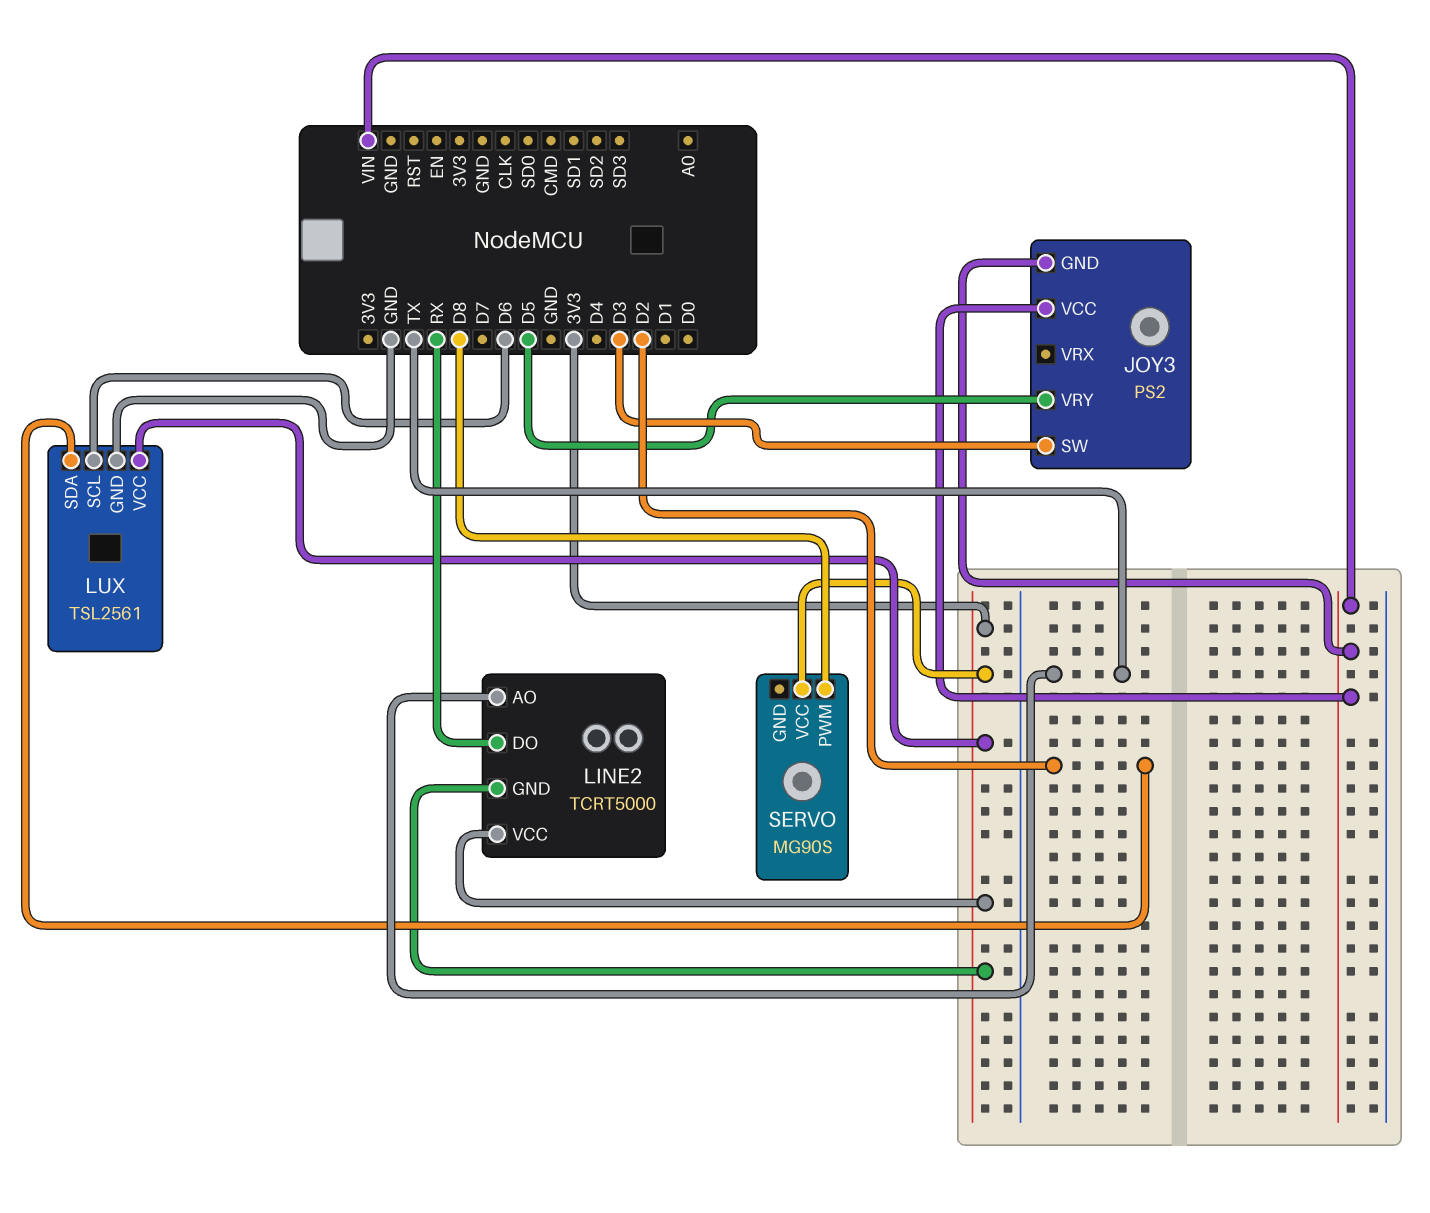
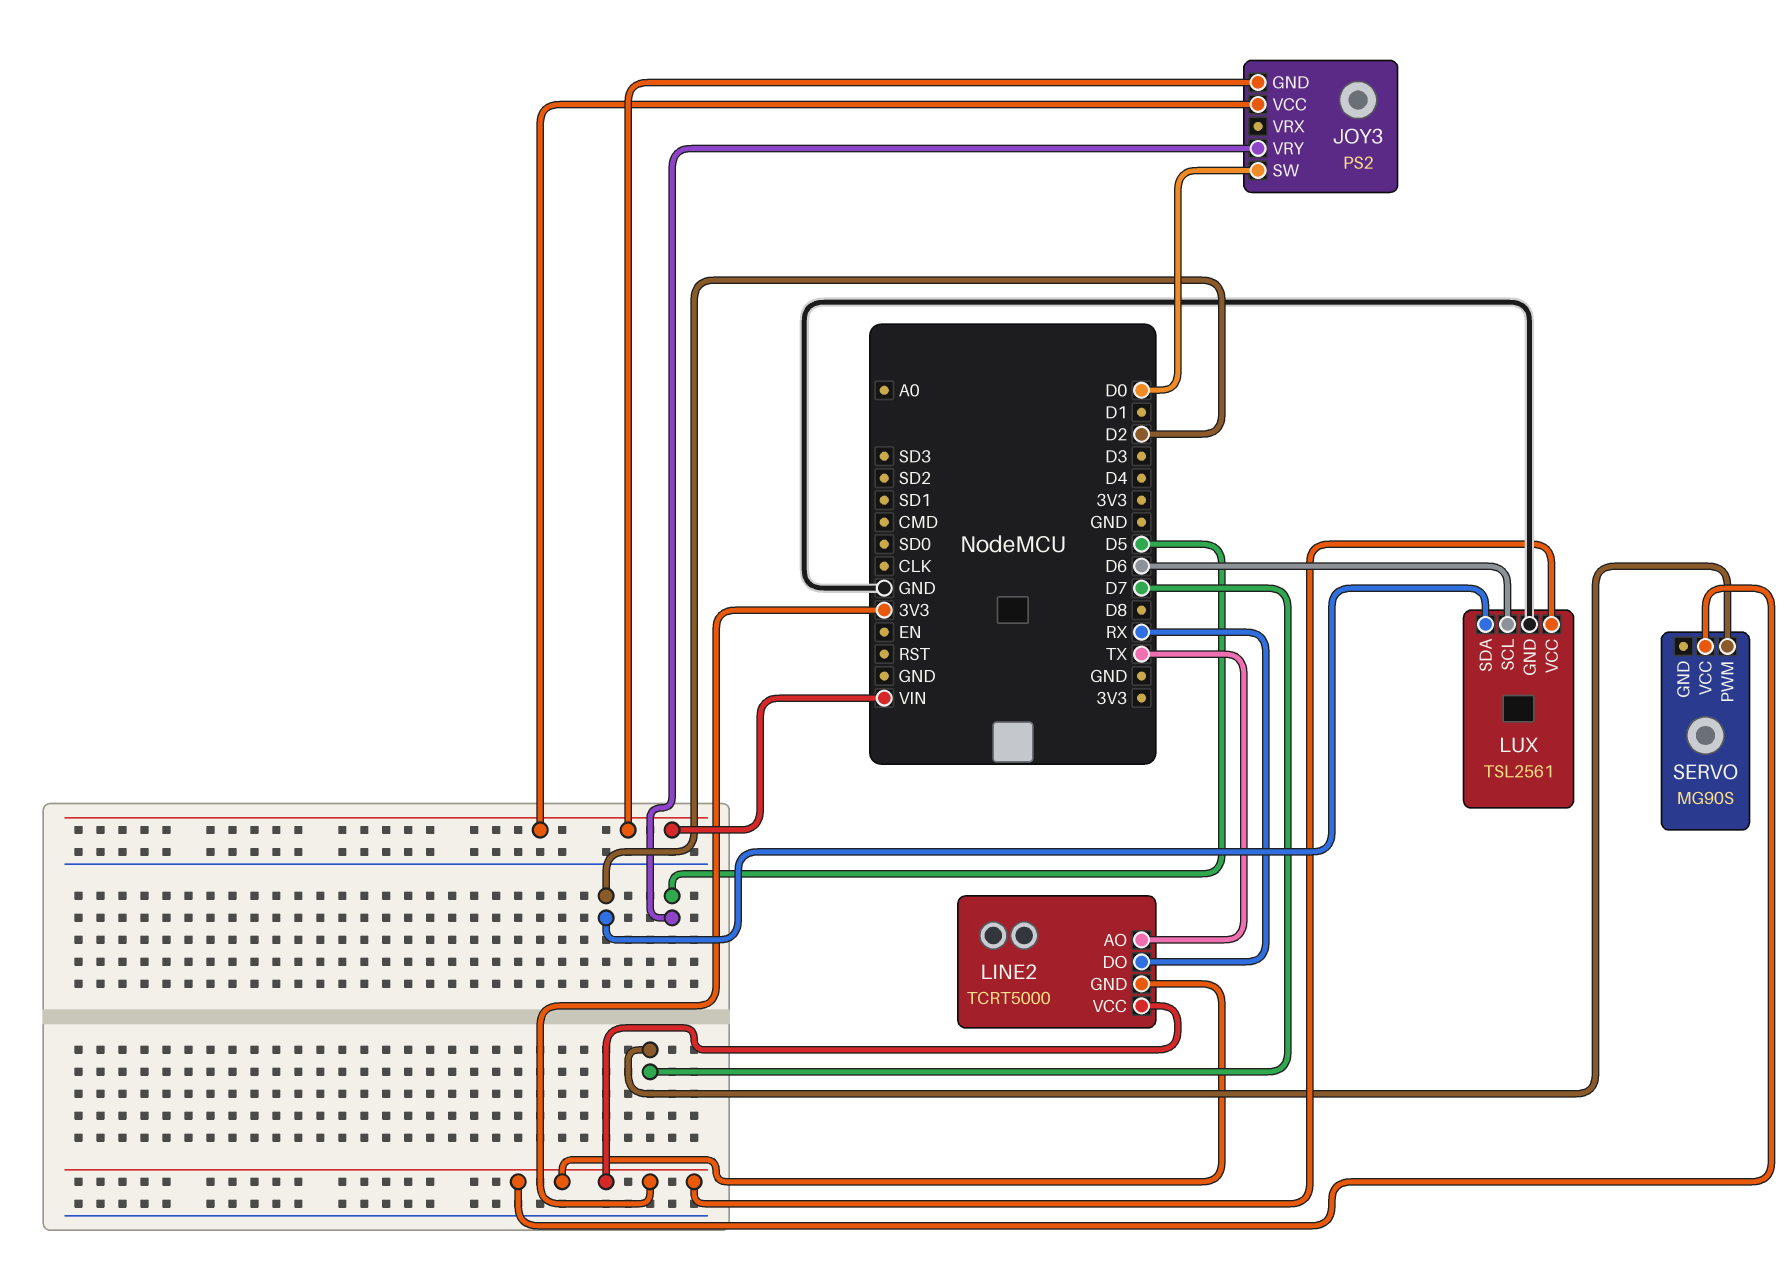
JOY3 pin SW: D3 -> D0
SERVO pin PWM: D8 -> D7

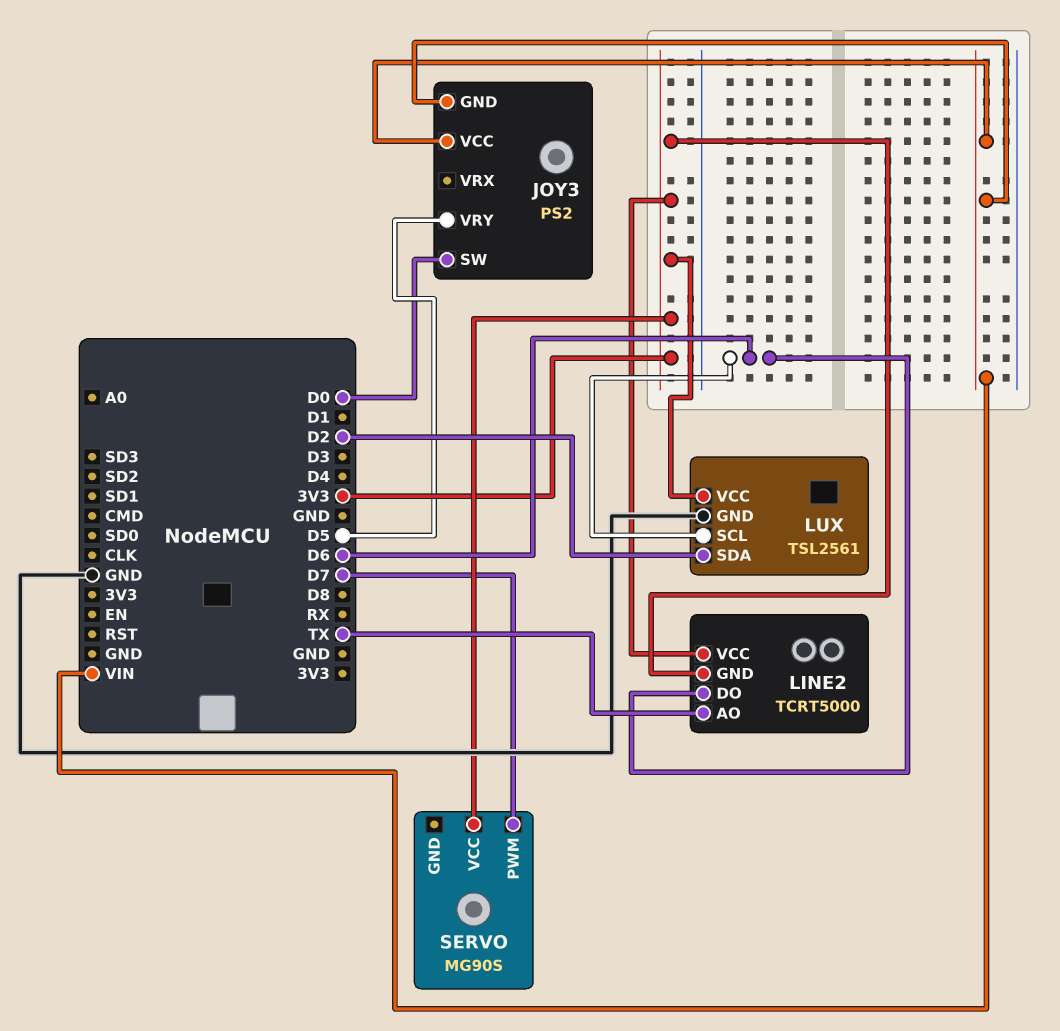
LINE2 pin DO: RX -> D6

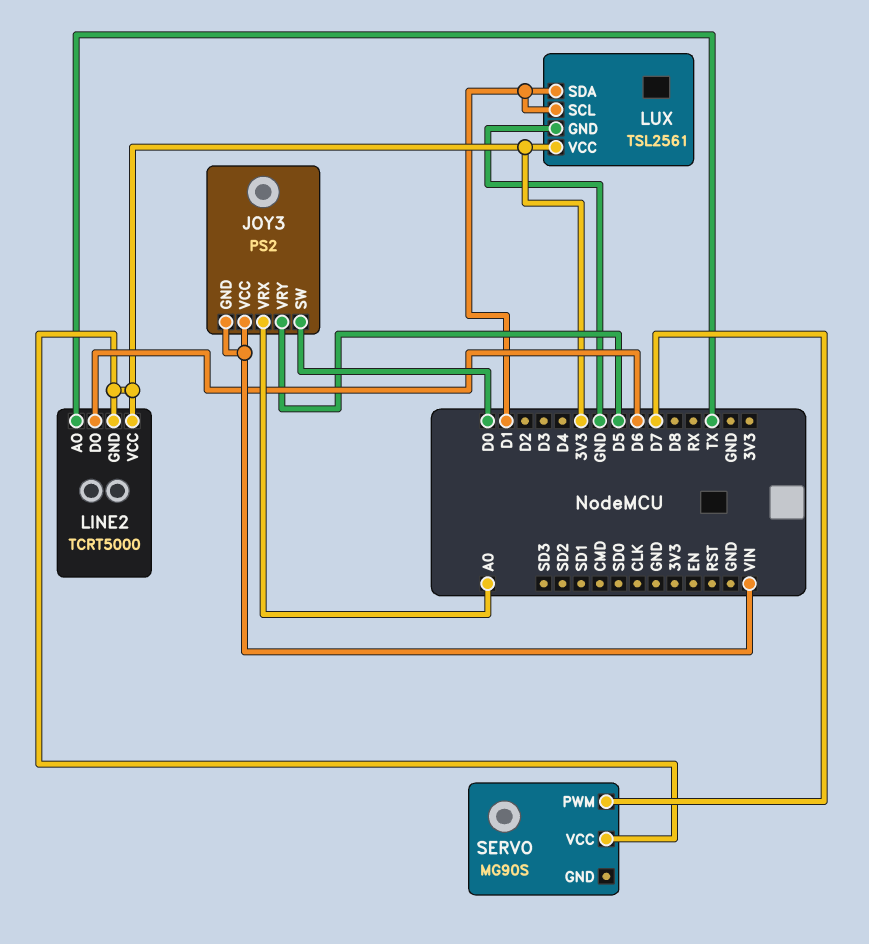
JOY3 pin VRX: none -> A0
LUX pin SCL: D6 -> D1
LUX pin SDA: D2 -> D1

